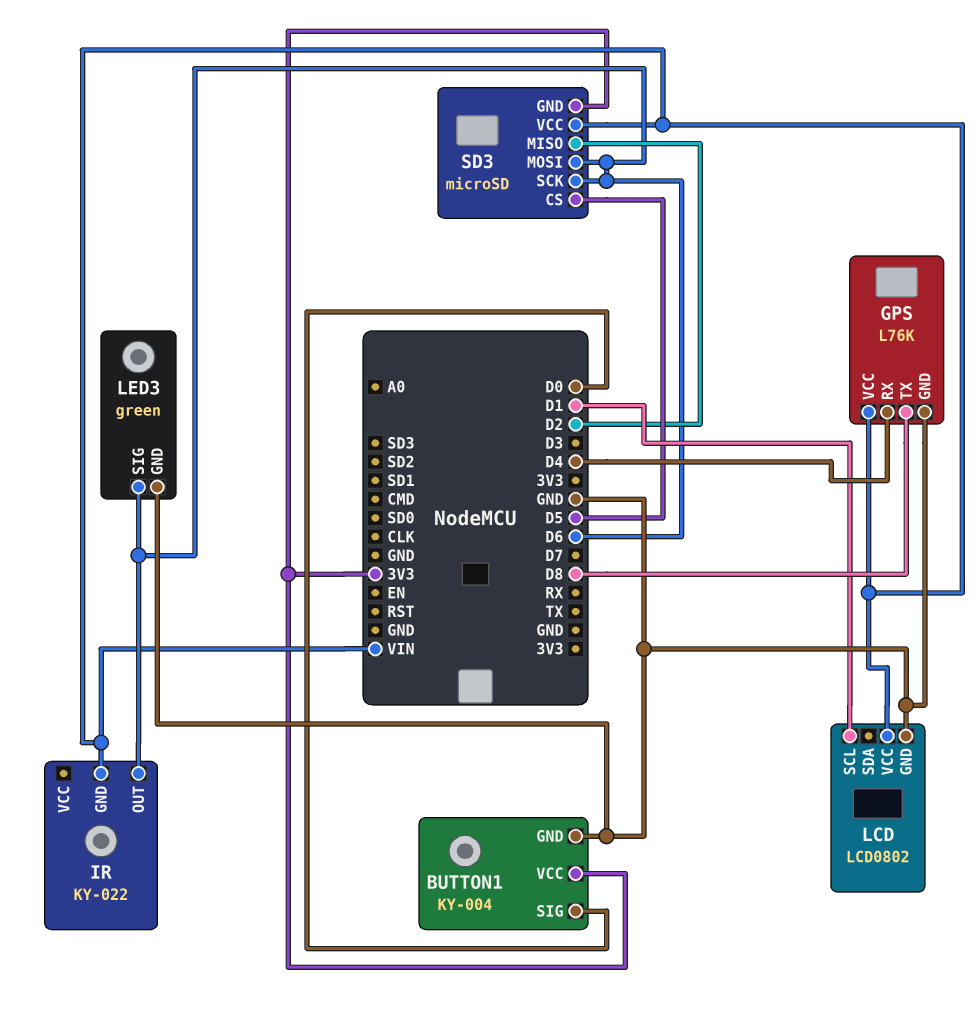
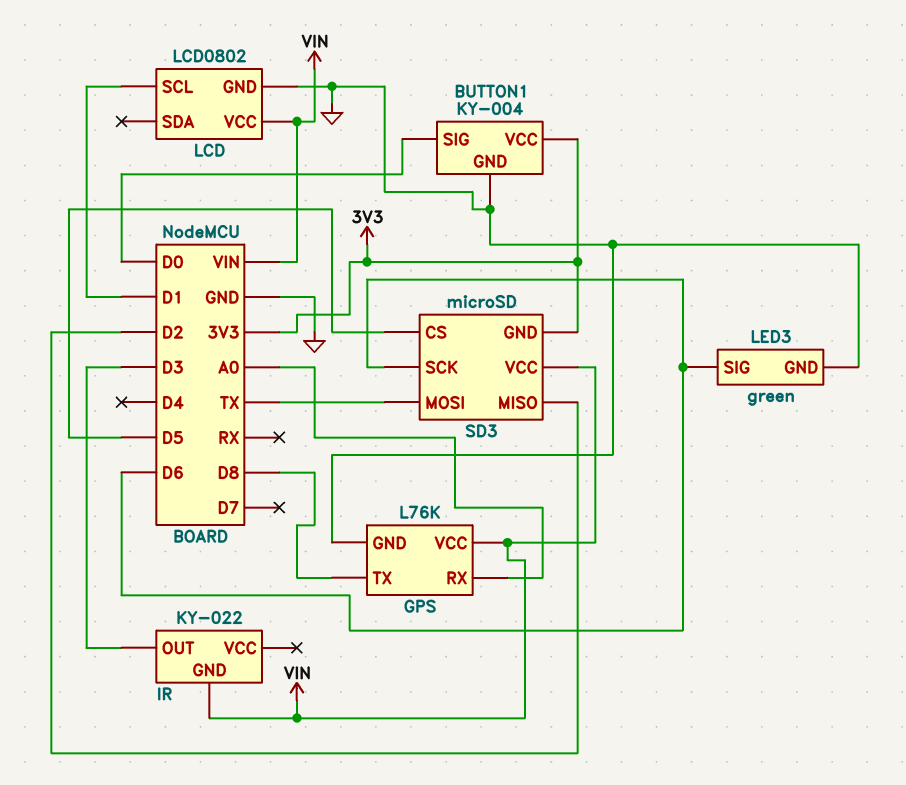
GPS pin RX: D4 -> A0
IR pin OUT: D6 -> D3
SD3 pin MOSI: D6 -> TX

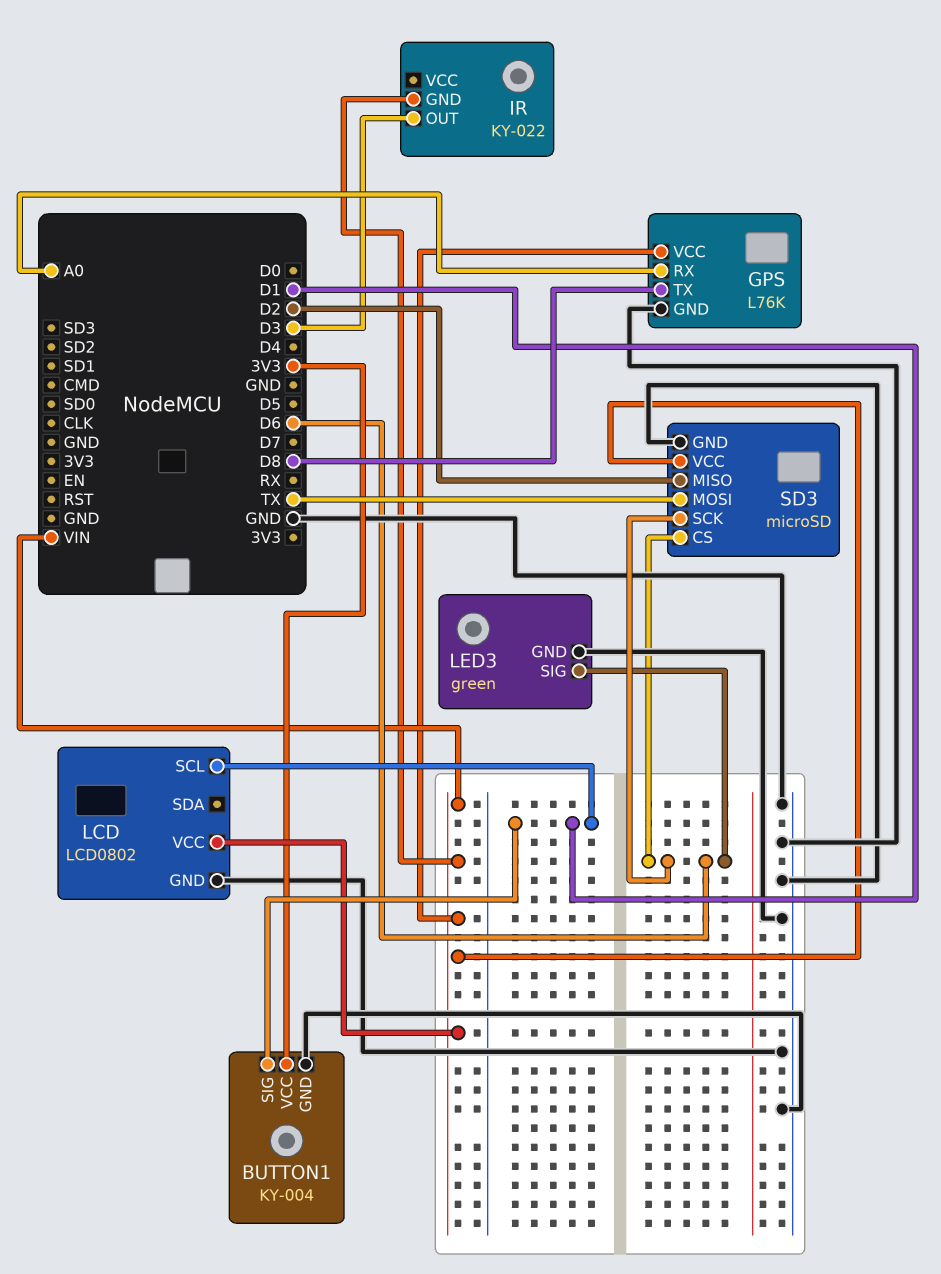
BUTTON1 pin SIG: D0 -> D1
SD3 pin CS: D5 -> D6
SD3 pin GND: 3V3 -> GND

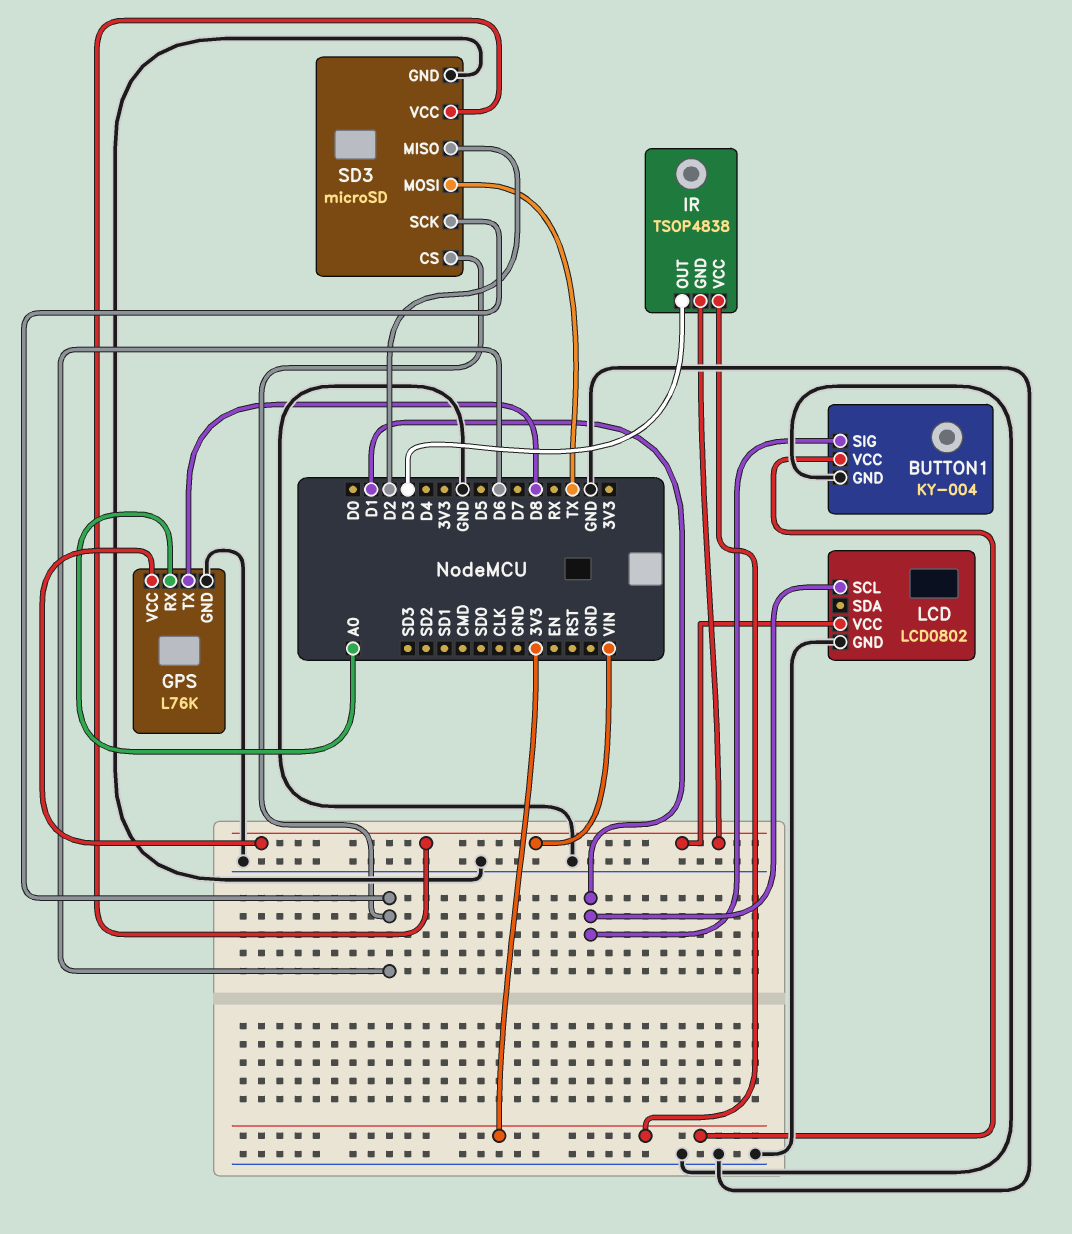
IR: KY-022 -> TSOP4838
IR pin VCC: none -> 3V3
LED3: green -> none
LED3 pin GND: GND -> none
LED3 pin SIG: D6 -> none

